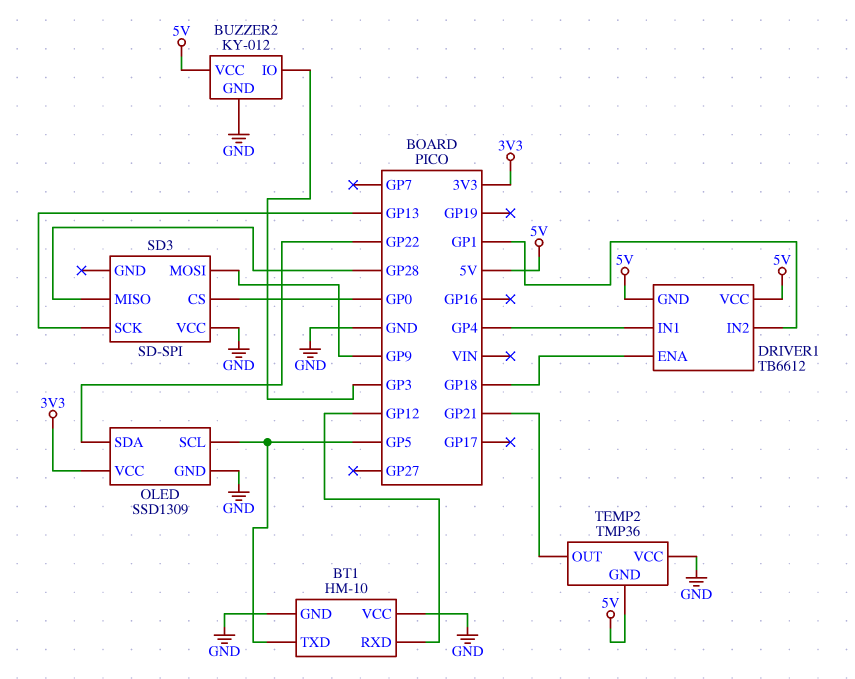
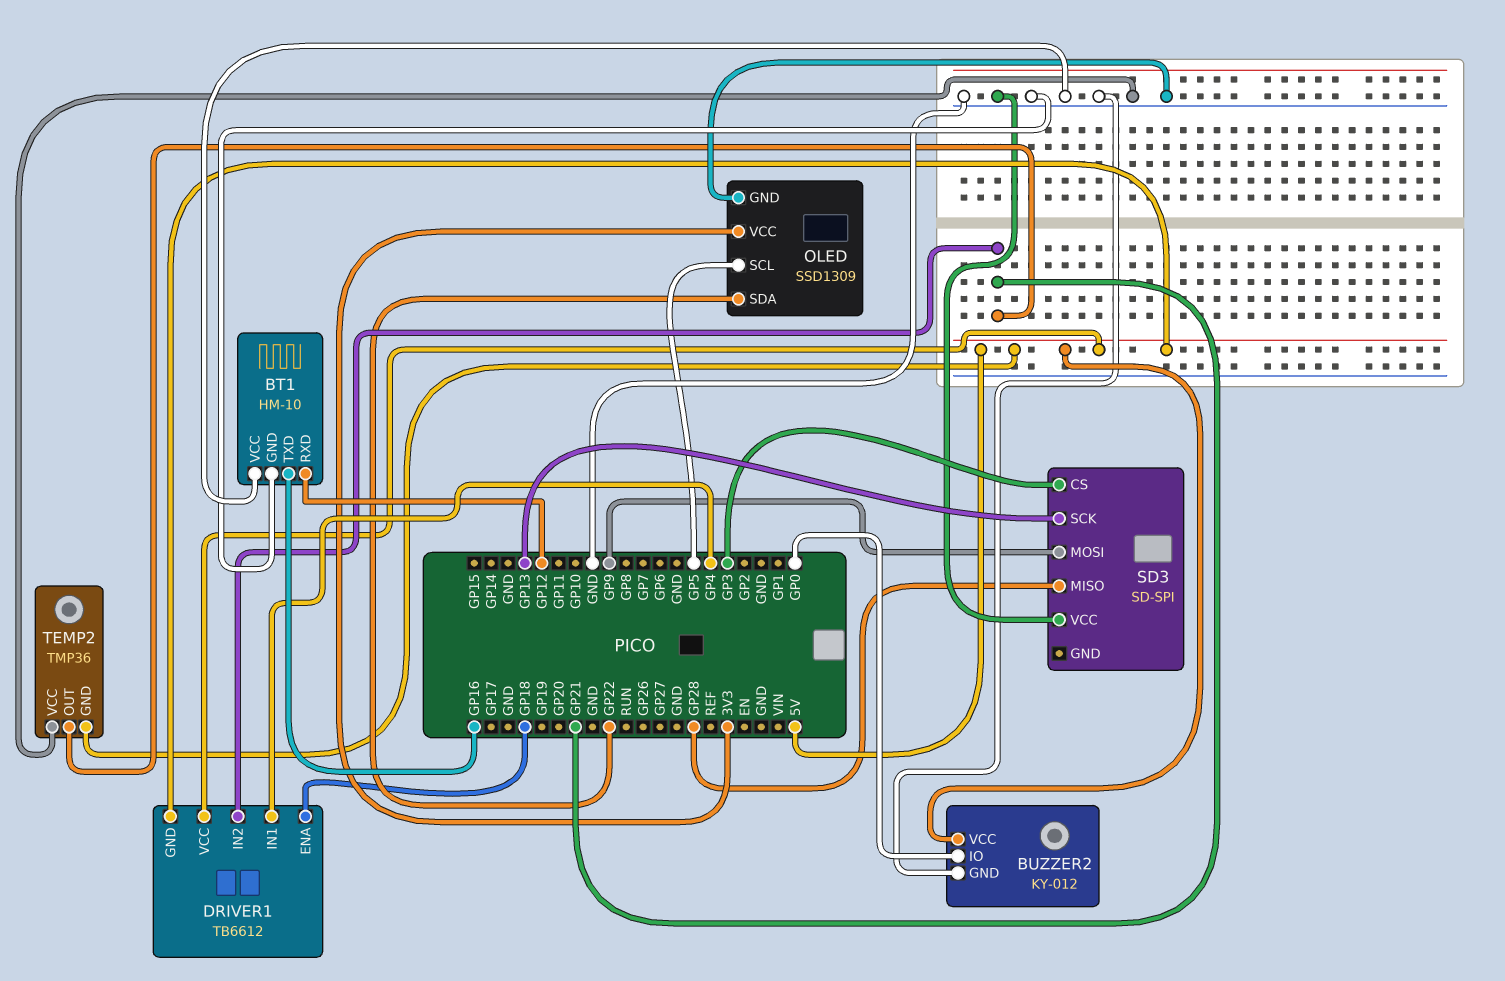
BT1 pin TXD: GP5 -> GP16
BUZZER2 pin IO: GP3 -> GP0
DRIVER1 pin IN2: GP1 -> GP21
SD3 pin CS: GP0 -> GP3

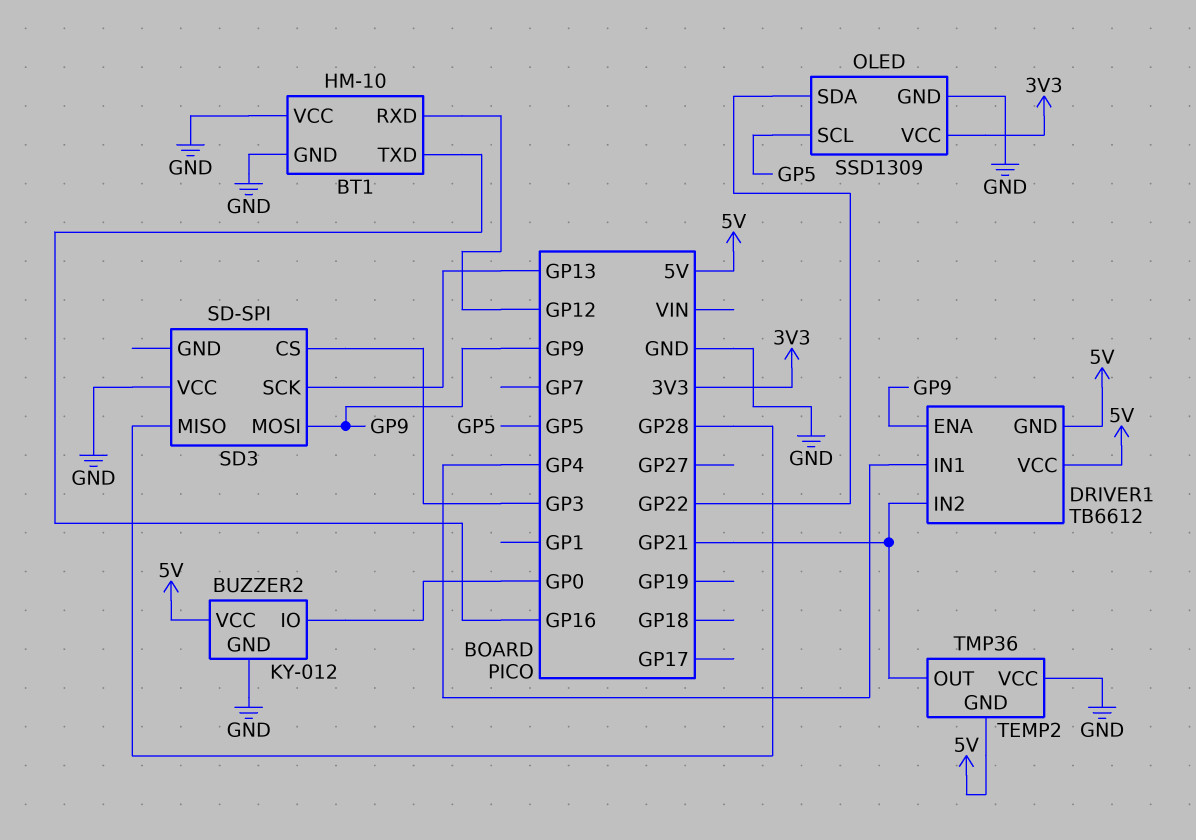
DRIVER1 pin ENA: GP18 -> GP9

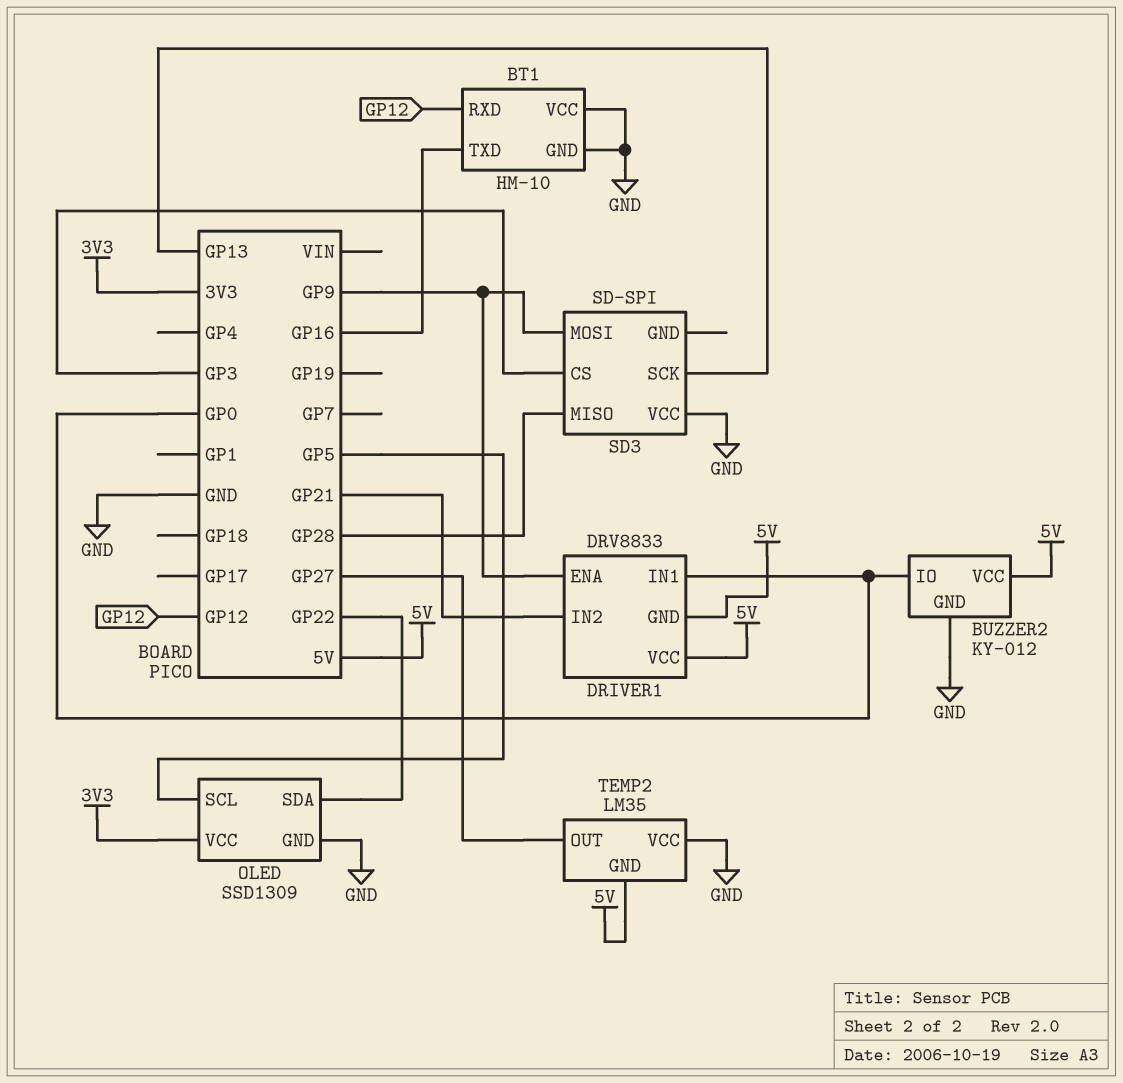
DRIVER1: TB6612 -> DRV8833
DRIVER1 pin IN1: GP4 -> GP0
TEMP2: TMP36 -> LM35
TEMP2 pin OUT: GP21 -> GP27

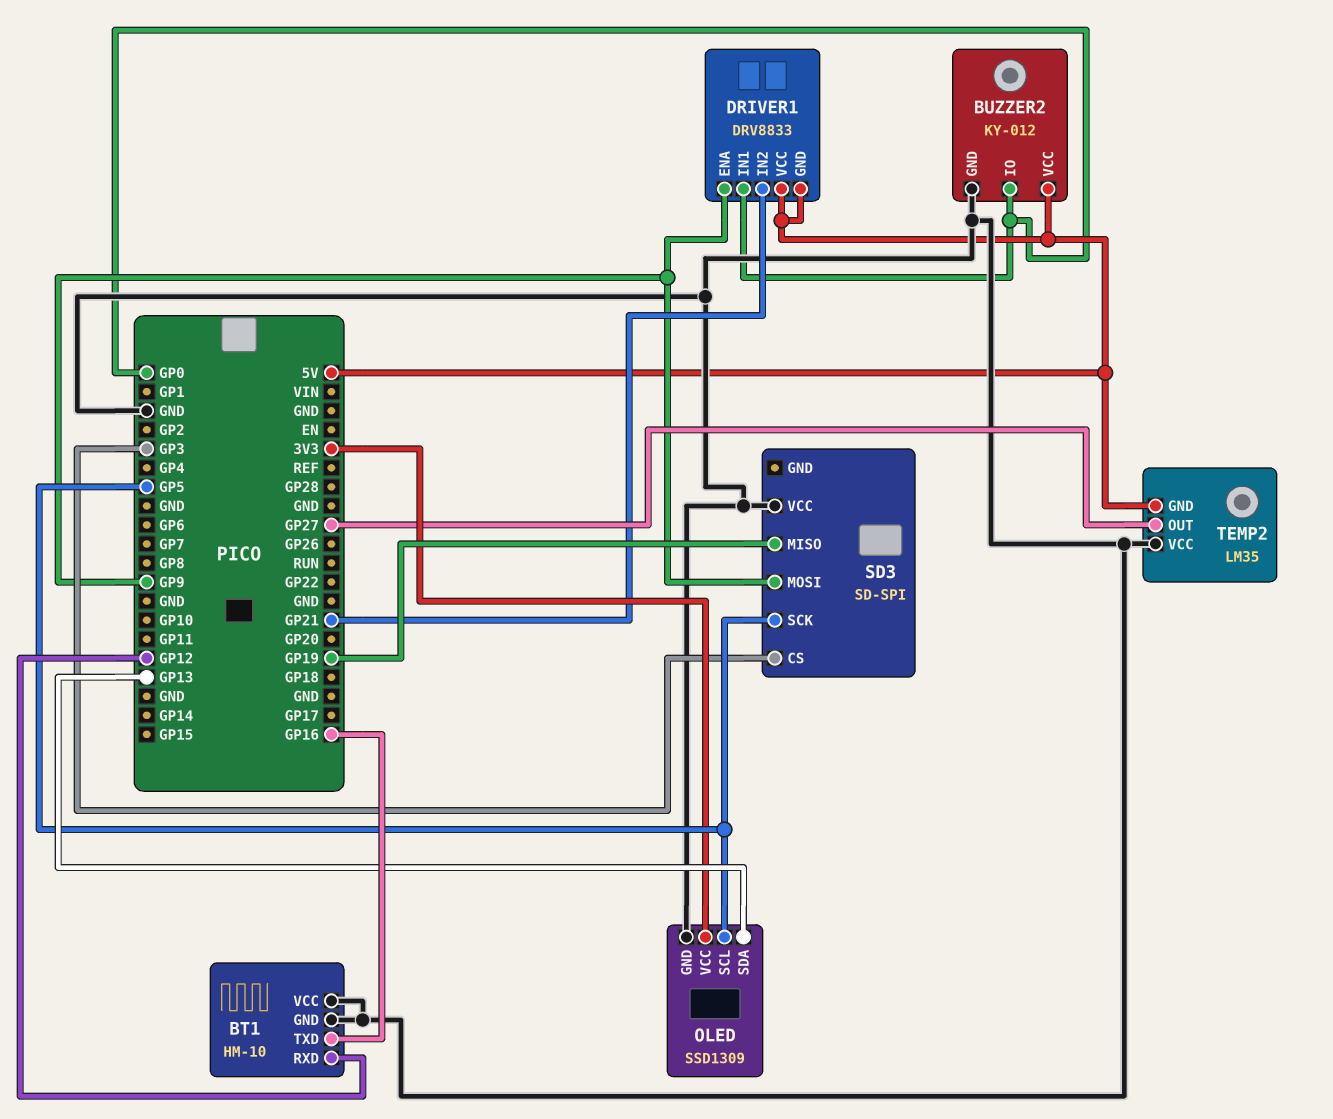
OLED pin SDA: GP22 -> GP13
SD3 pin MISO: GP28 -> GP19
SD3 pin SCK: GP13 -> GP5

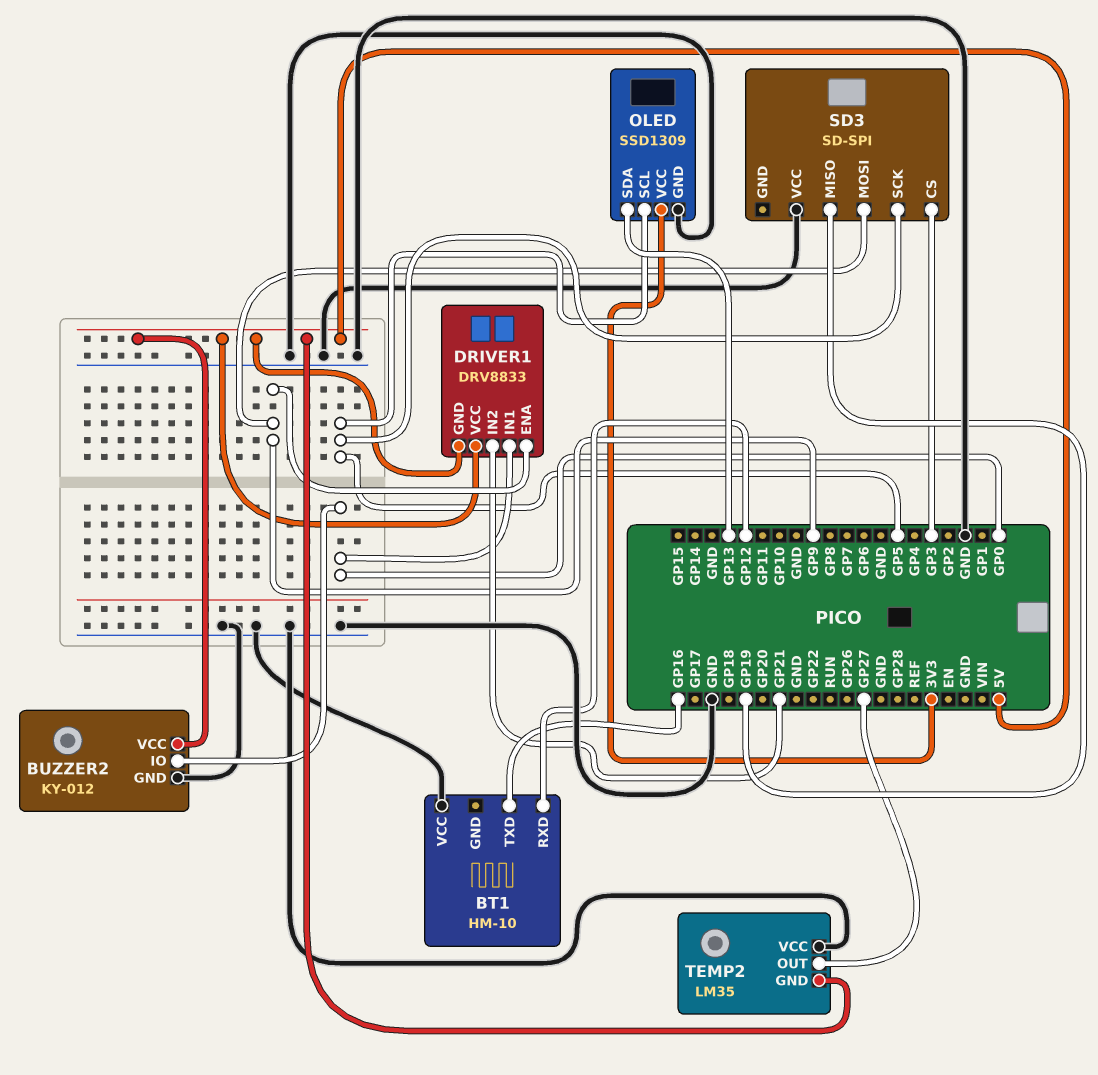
BT1 pin GND: GND -> none

